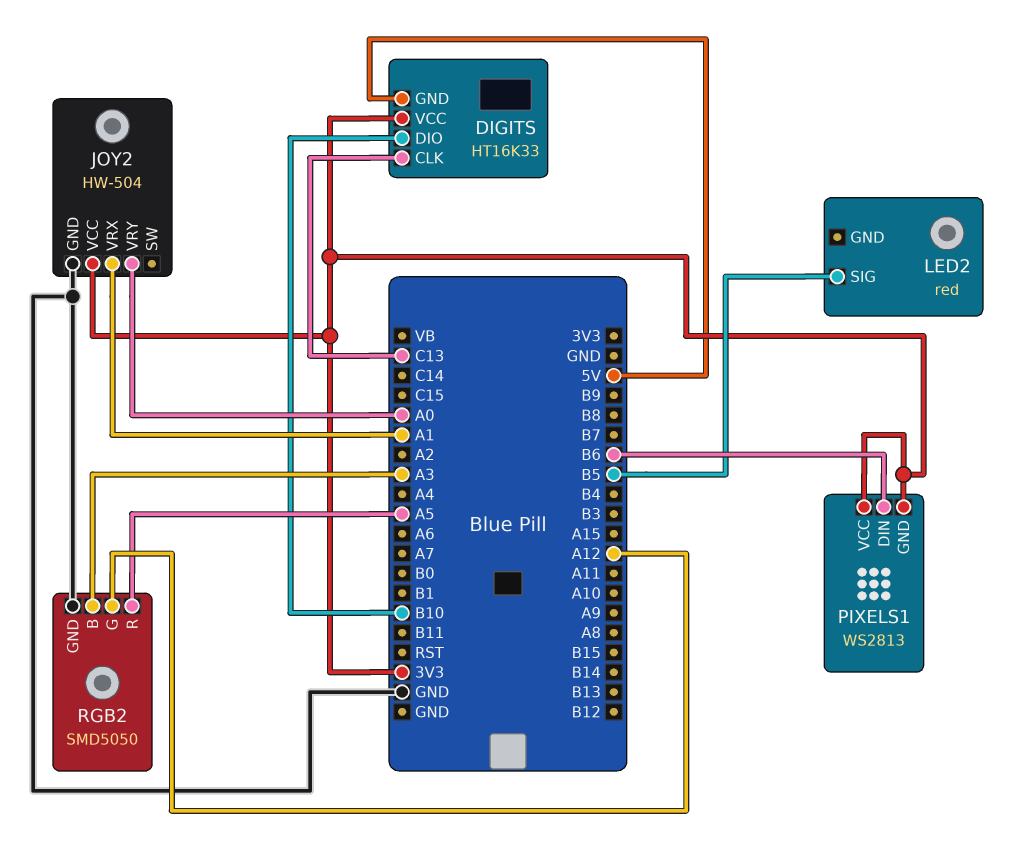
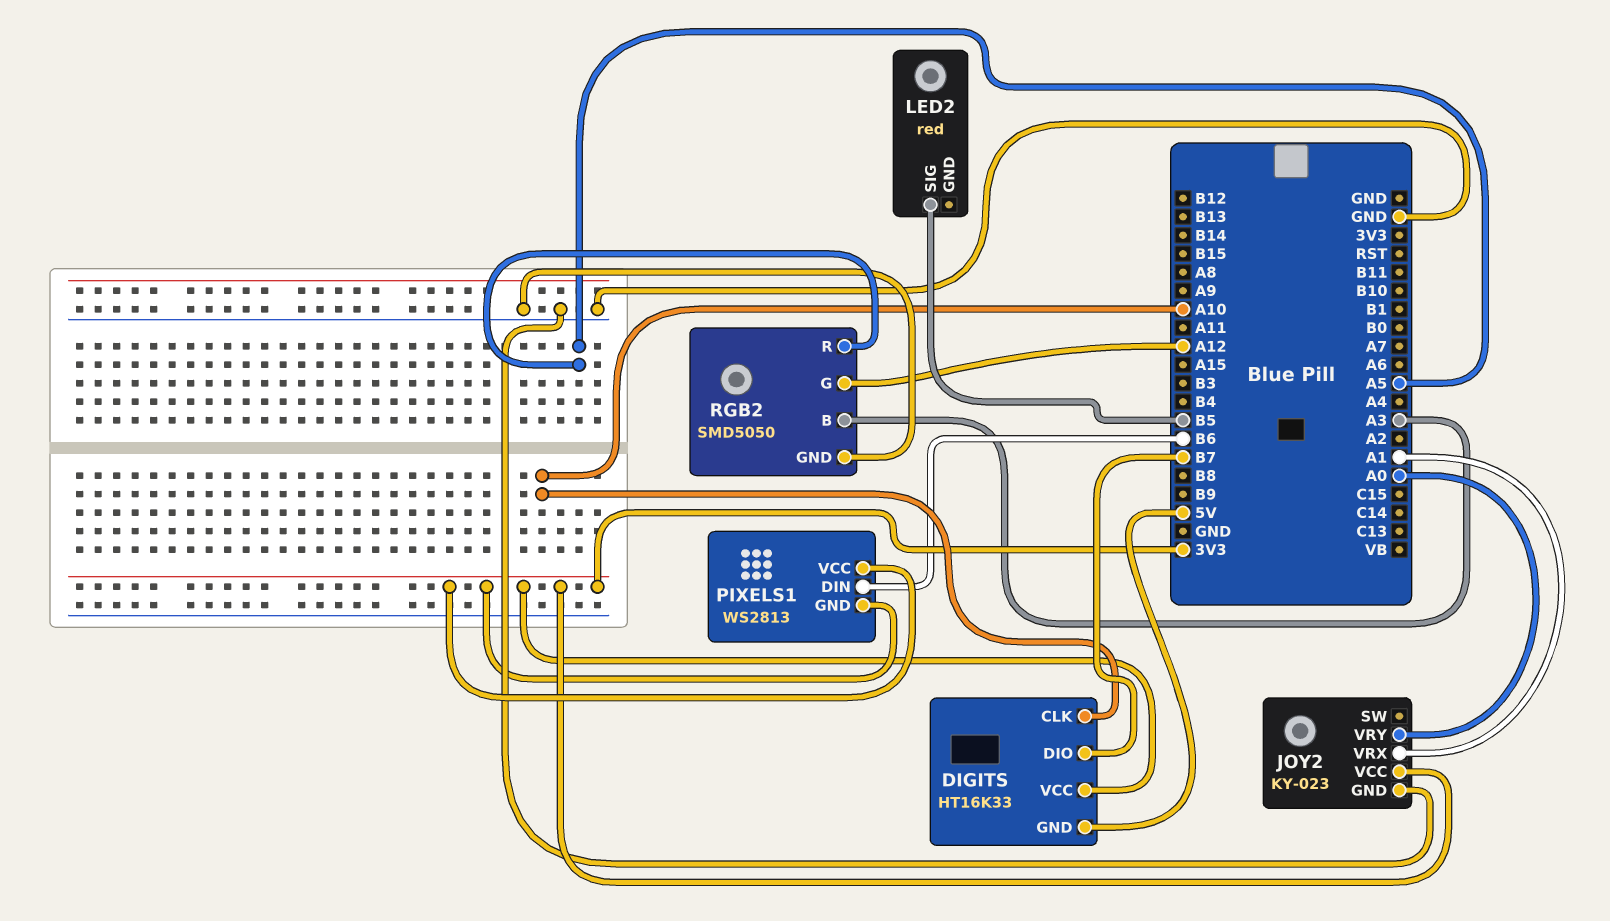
DIGITS pin CLK: C13 -> A10
DIGITS pin DIO: B10 -> B7
JOY2: HW-504 -> KY-023

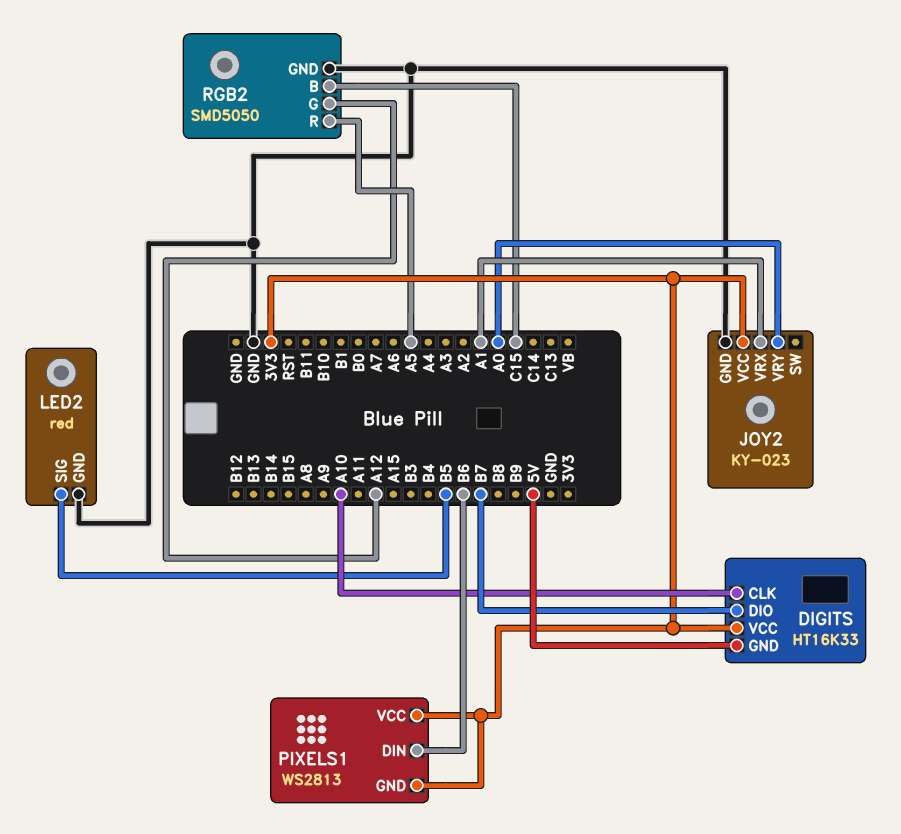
LED2 pin GND: none -> GND
RGB2 pin B: A3 -> C15

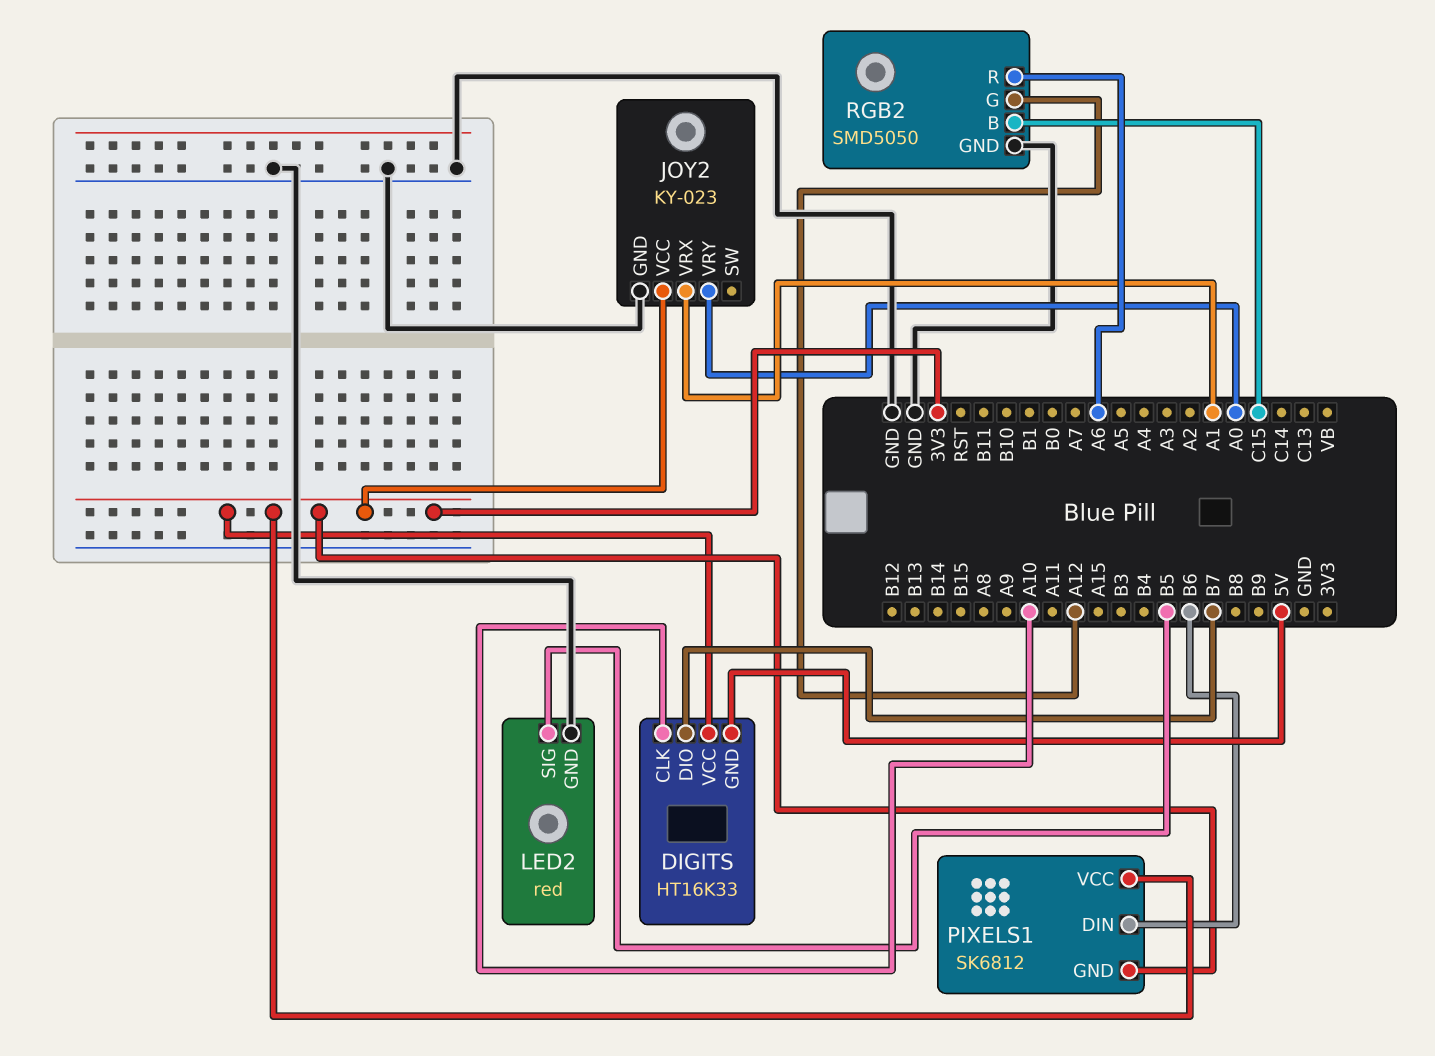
PIXELS1: WS2813 -> SK6812
RGB2 pin R: A5 -> A6

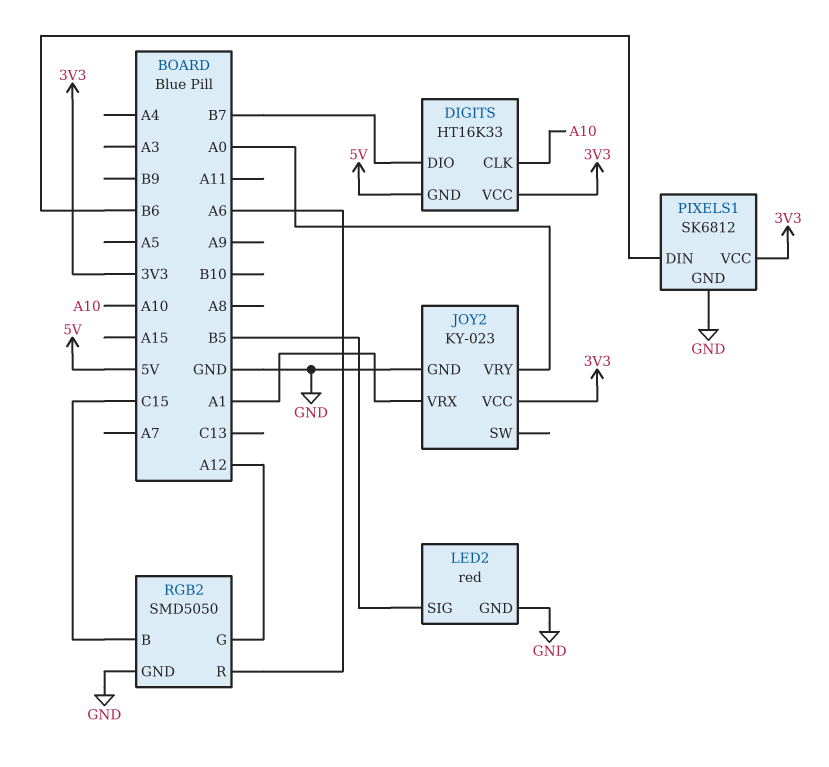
PIXELS1 pin GND: 3V3 -> GND

